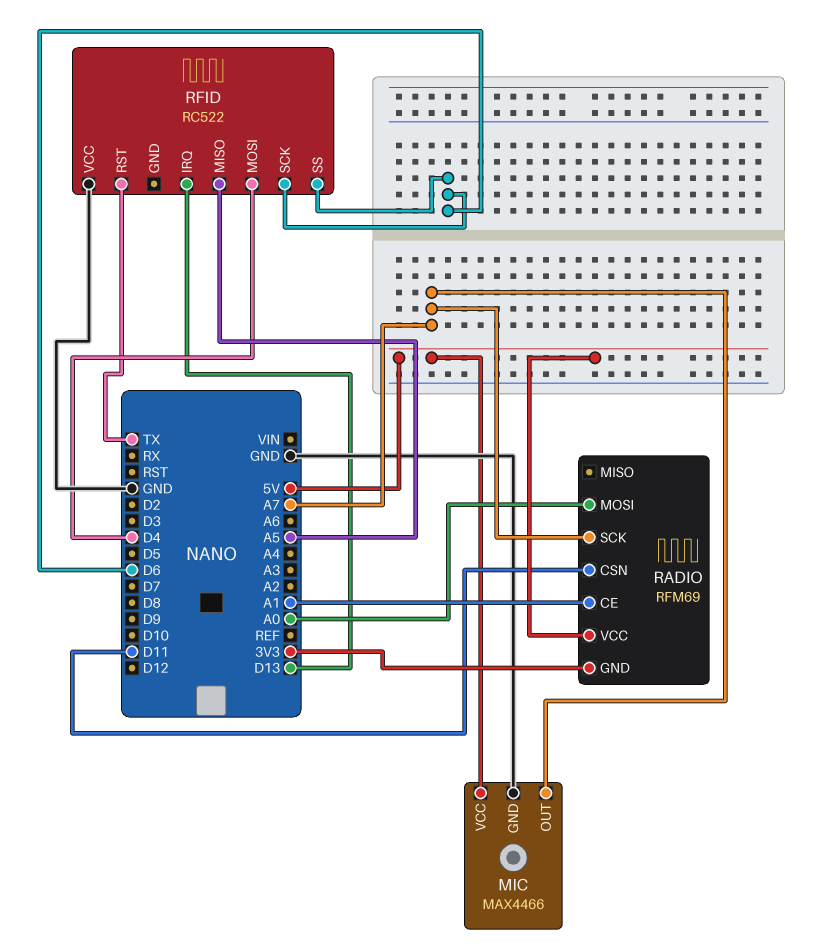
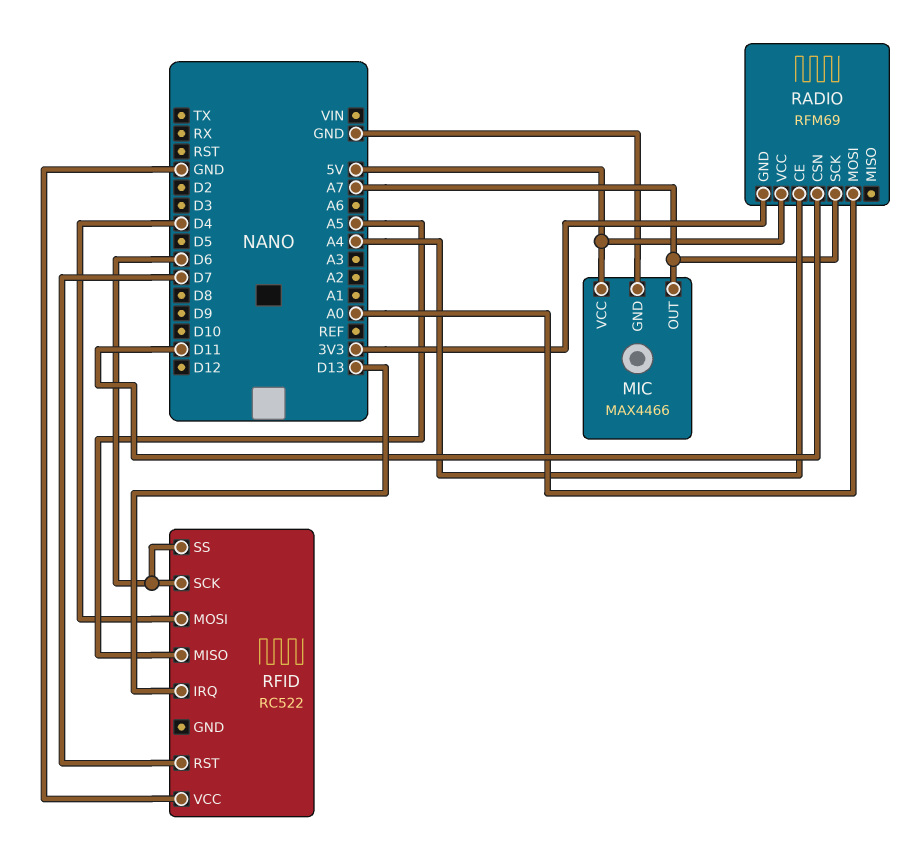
RADIO pin CE: A1 -> A4
RFID pin RST: TX -> D7

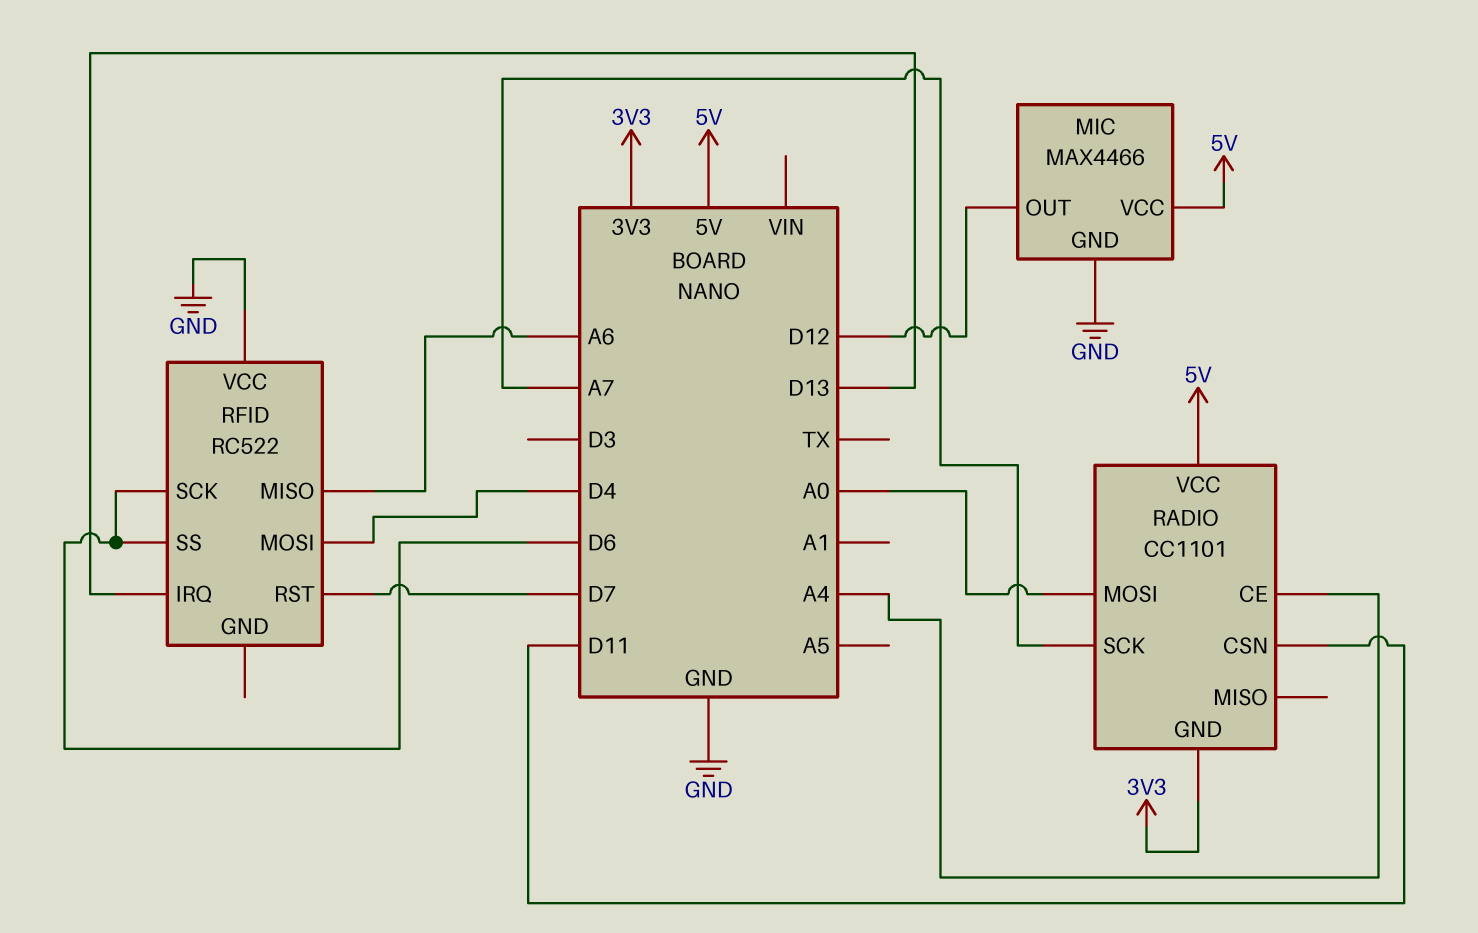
MIC pin OUT: A7 -> D12
RADIO: RFM69 -> CC1101
RFID pin MISO: A5 -> A6

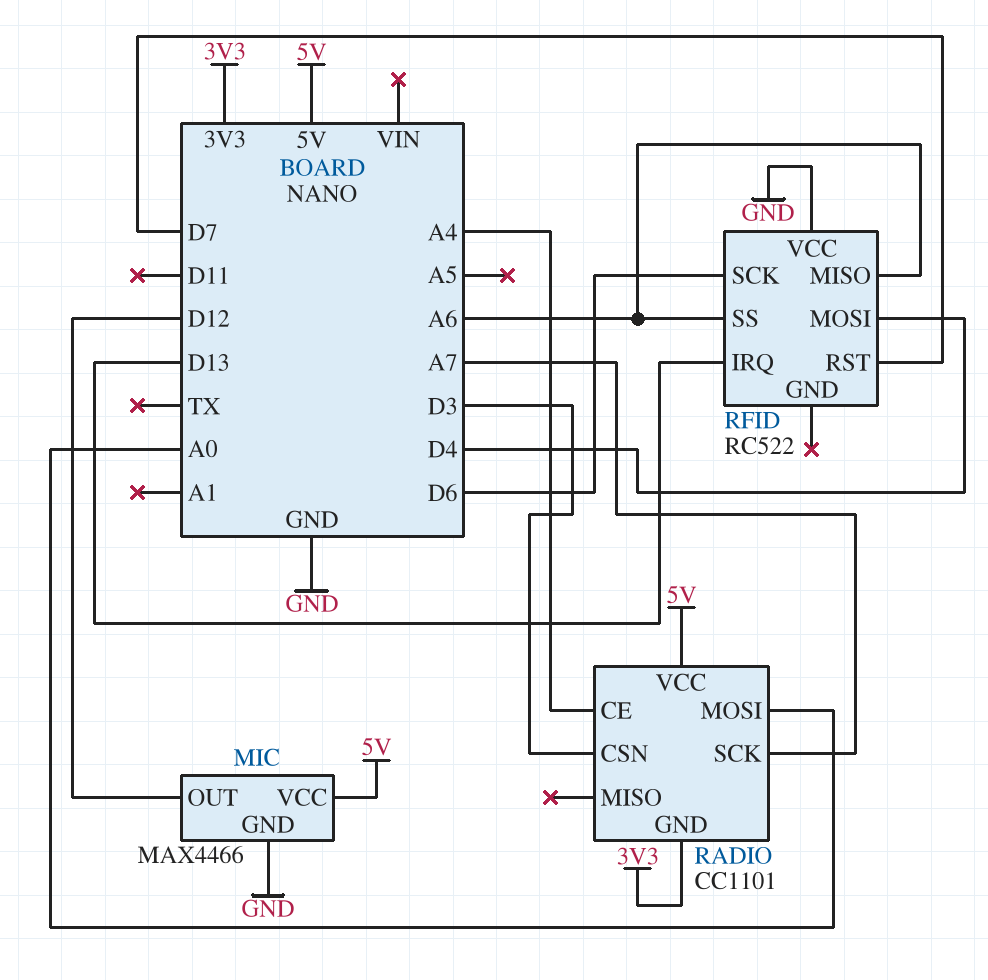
RADIO pin CSN: D11 -> D3
RFID pin SS: D6 -> A6

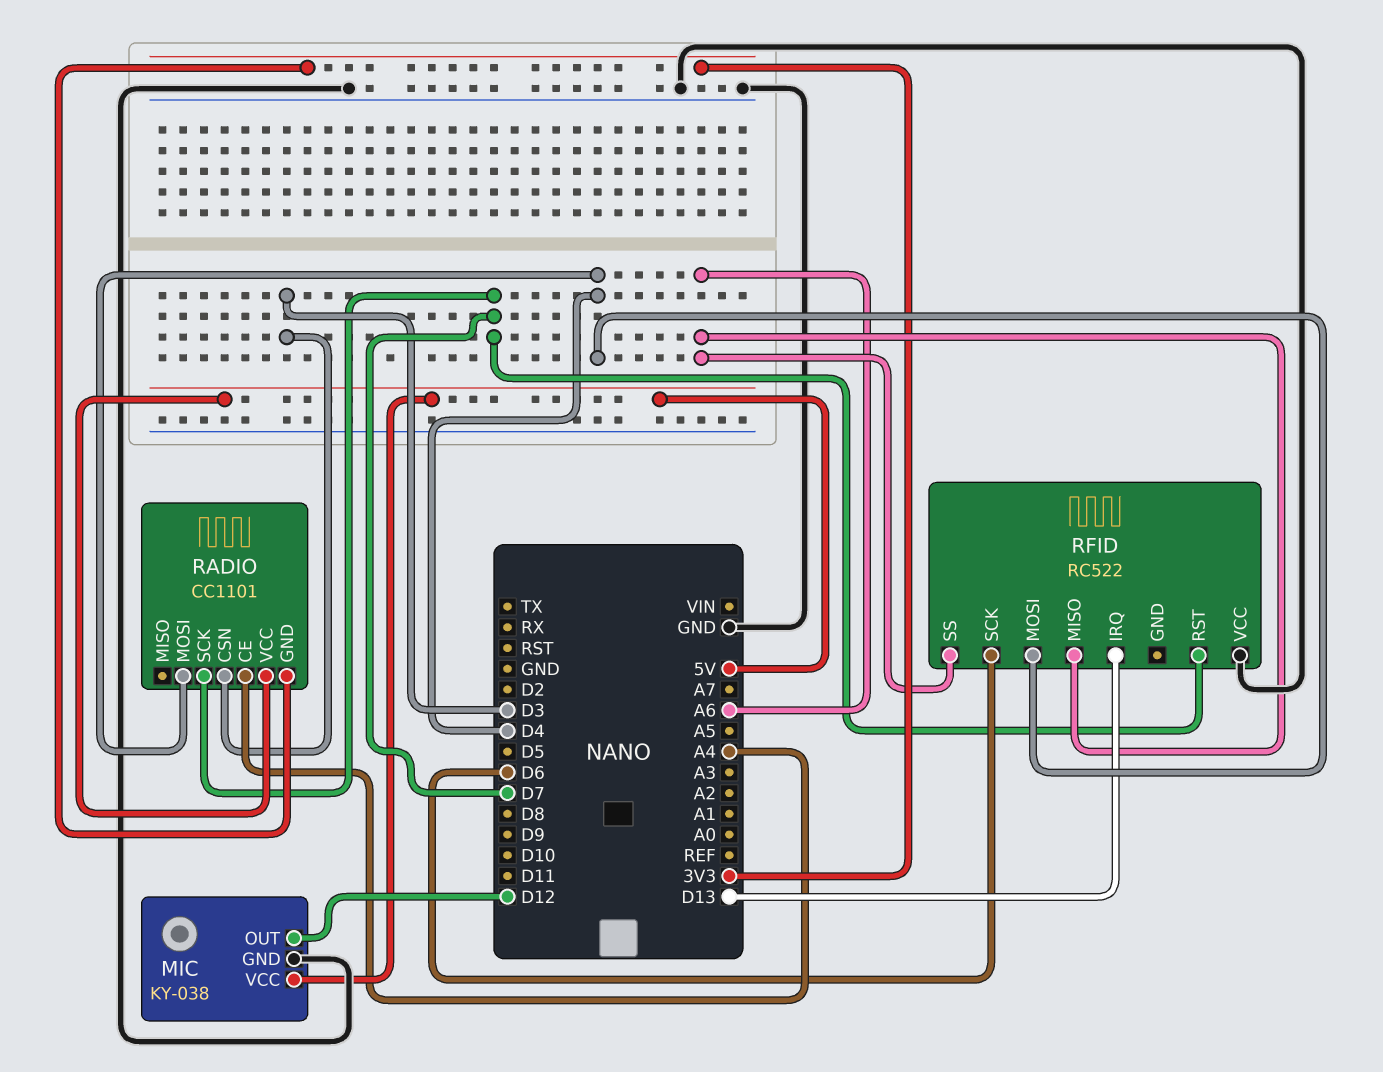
MIC: MAX4466 -> KY-038
RADIO pin MOSI: A0 -> D4
RADIO pin SCK: A7 -> D7

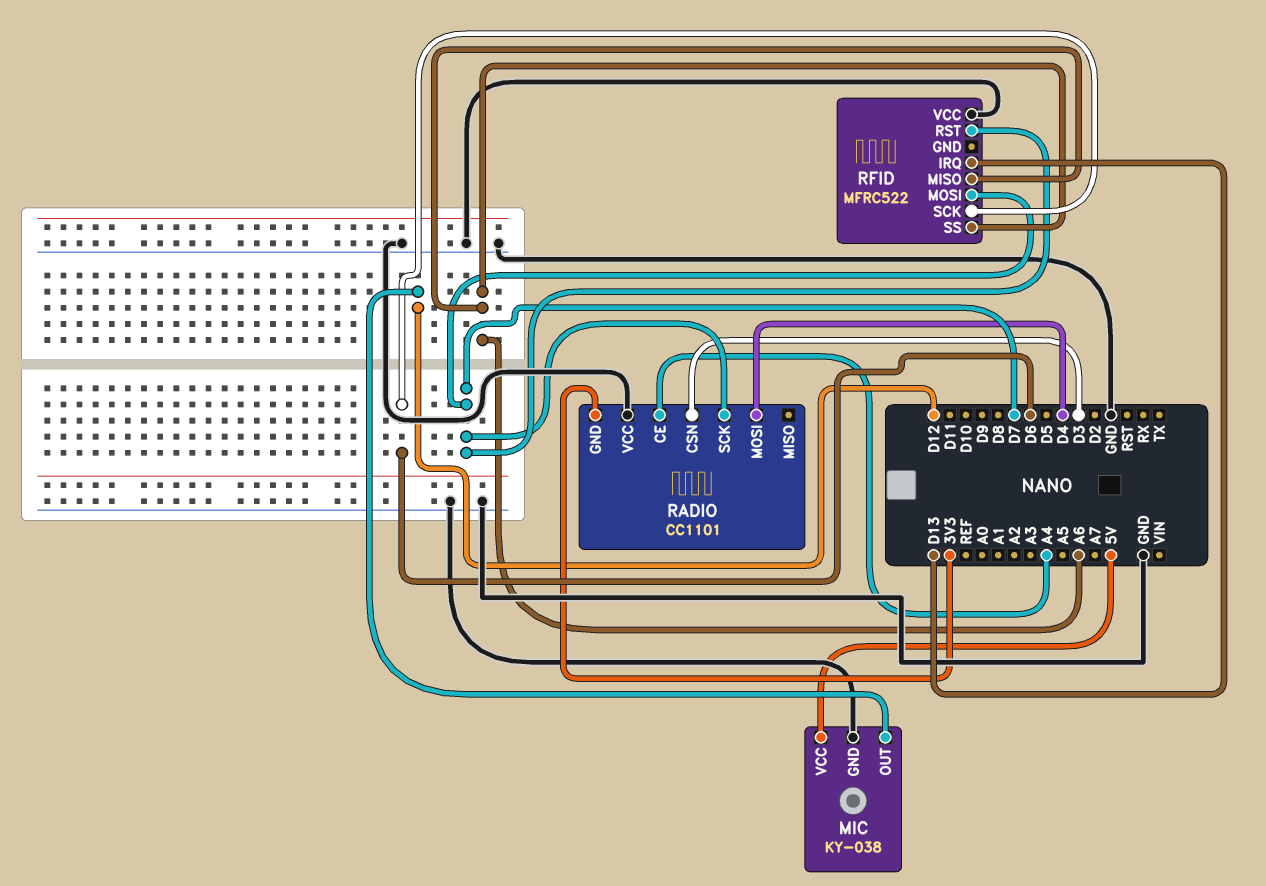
RADIO pin VCC: 5V -> GND
RFID: RC522 -> MFRC522
RFID pin MOSI: D4 -> D7

